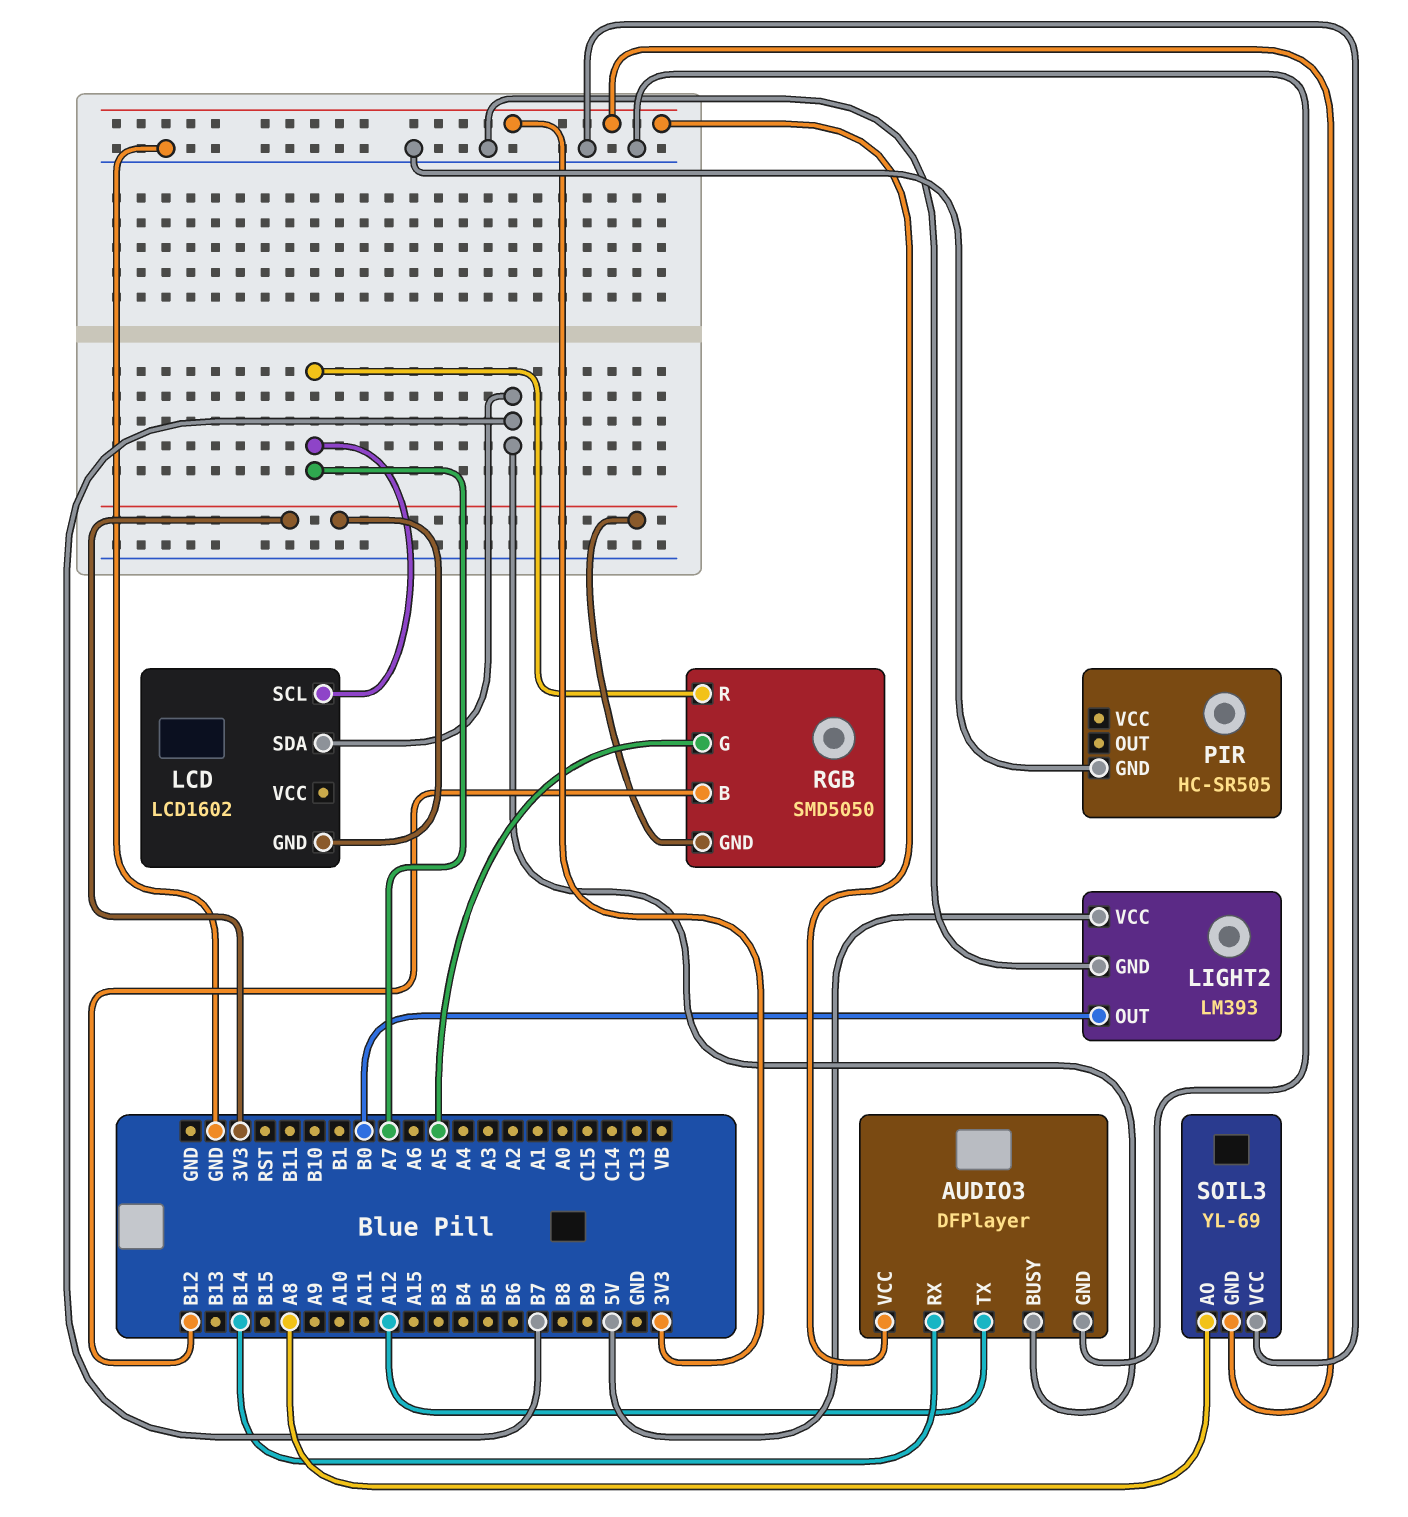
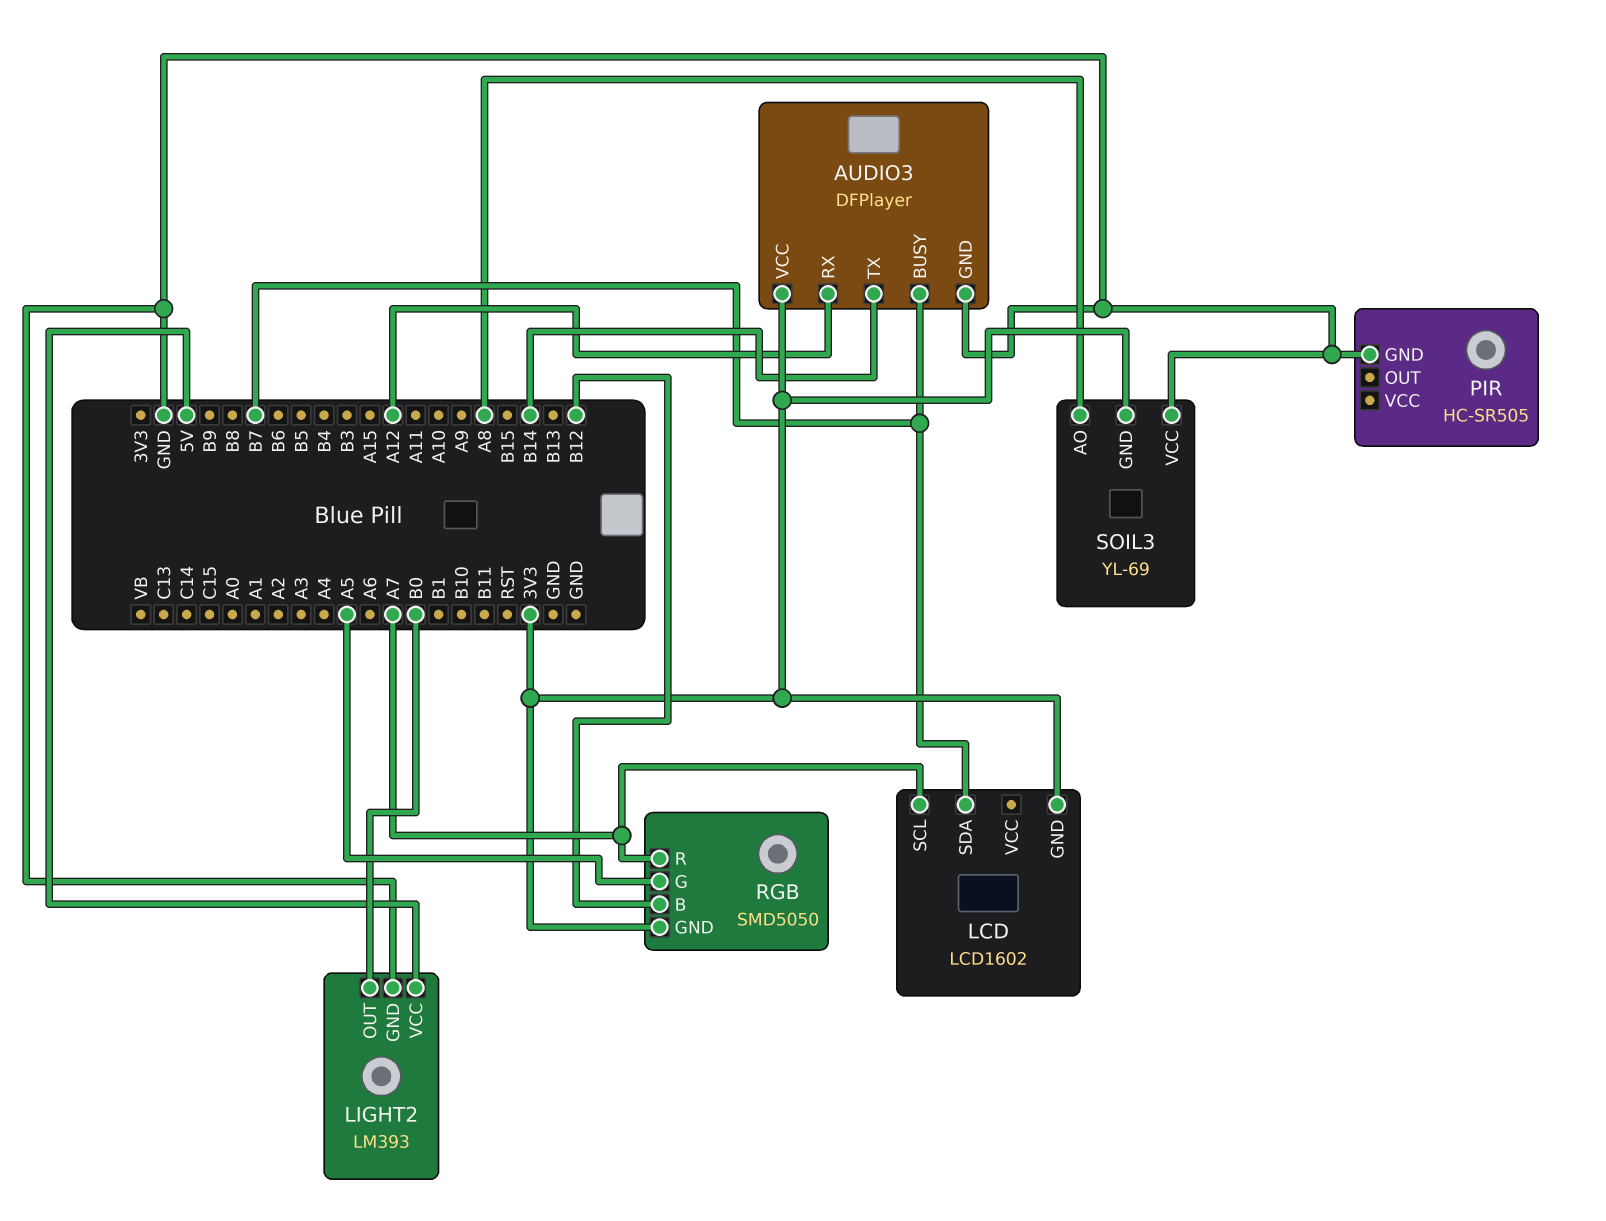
AUDIO3 pin RX: B14 -> A12
AUDIO3 pin TX: A12 -> B14

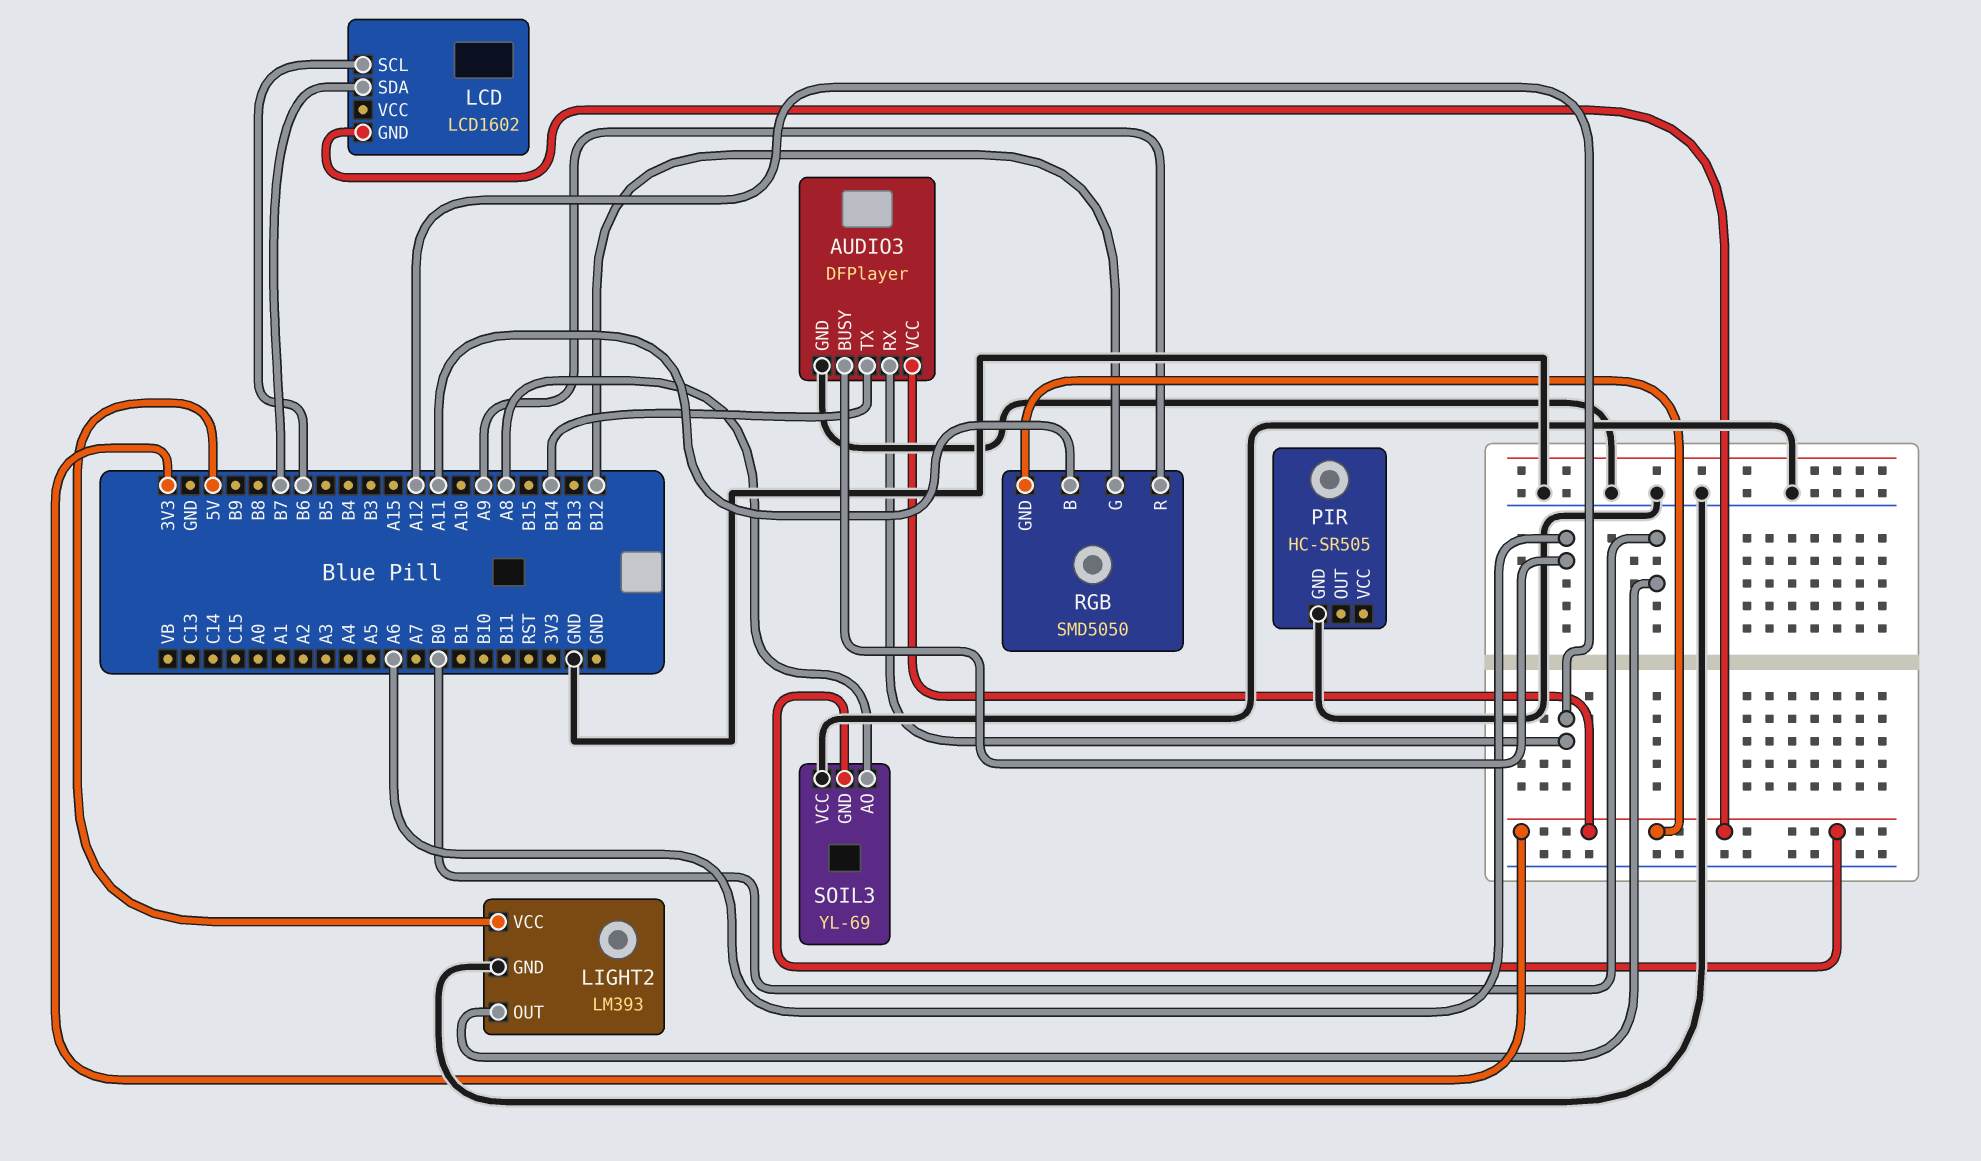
AUDIO3 pin BUSY: B7 -> A6
LCD pin SCL: A7 -> B6
RGB pin B: B12 -> A11
RGB pin G: A5 -> B12
RGB pin R: A7 -> A9

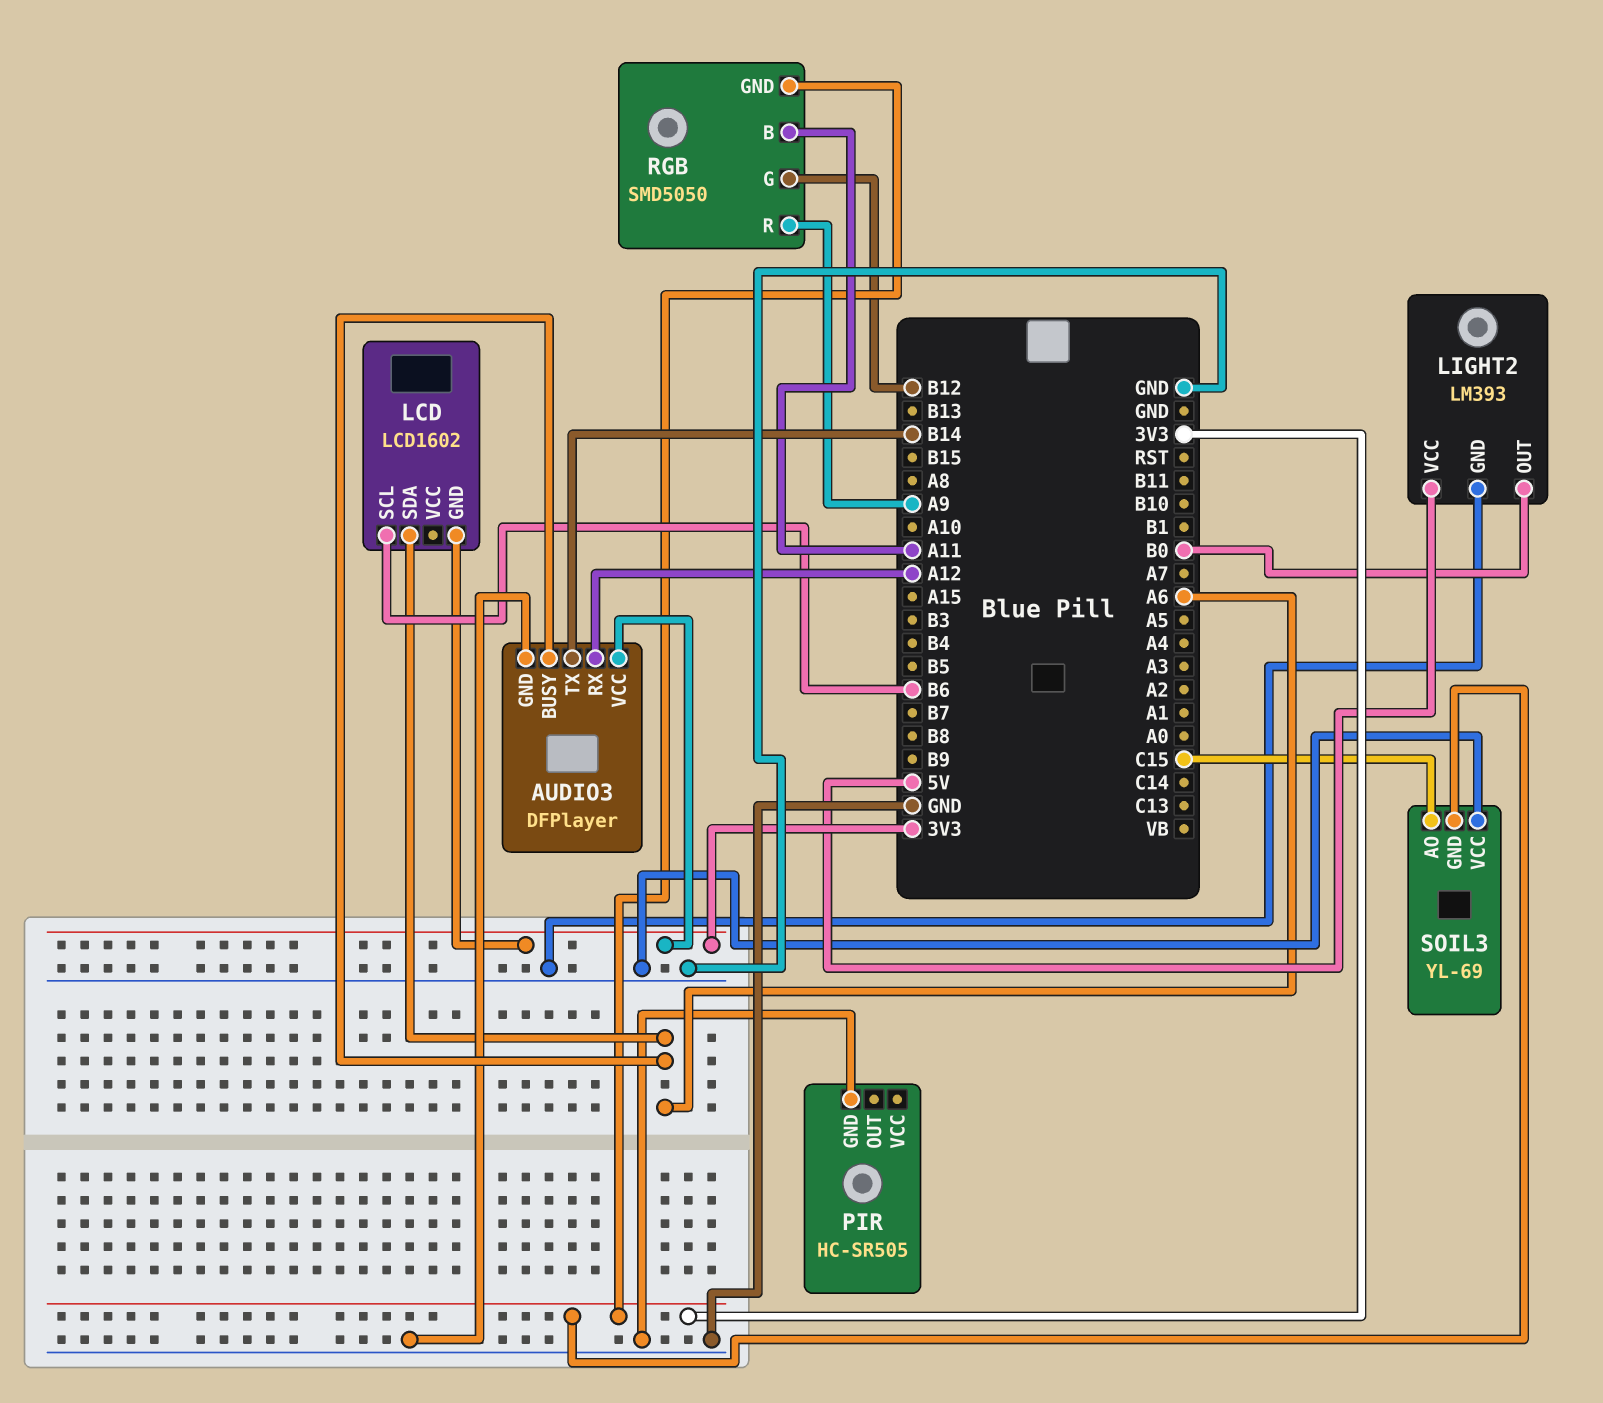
LCD pin SDA: B7 -> A6
SOIL3 pin AO: A8 -> C15

